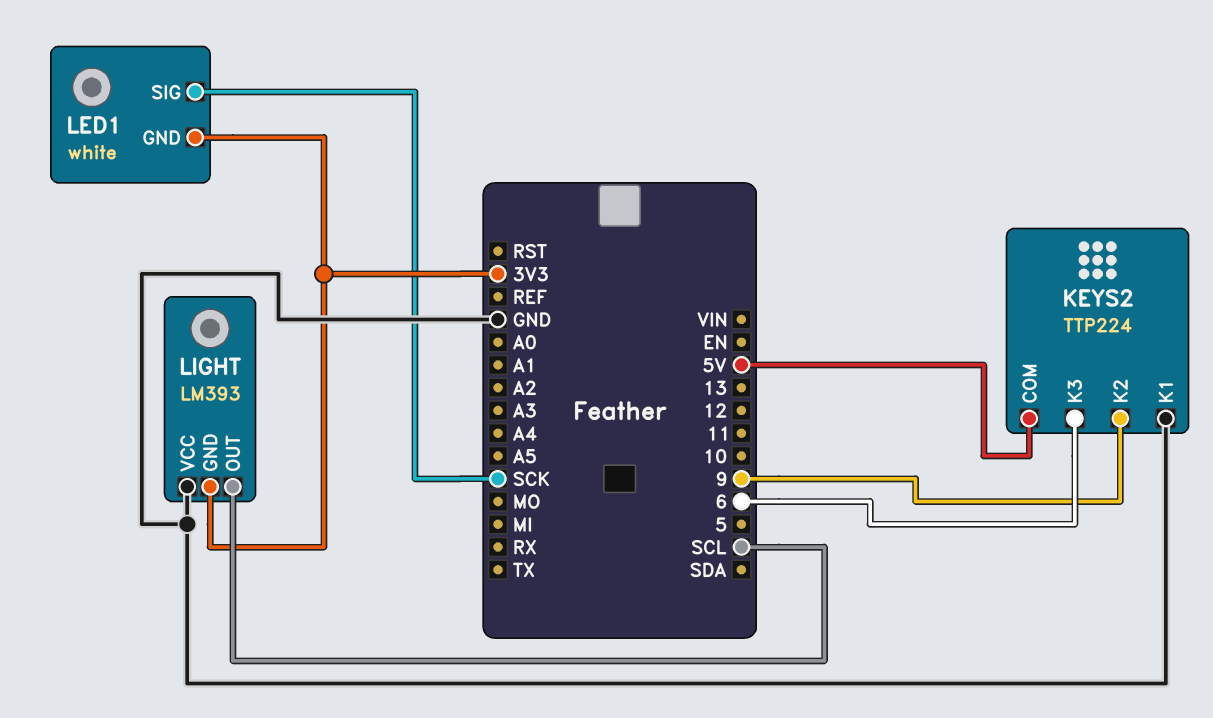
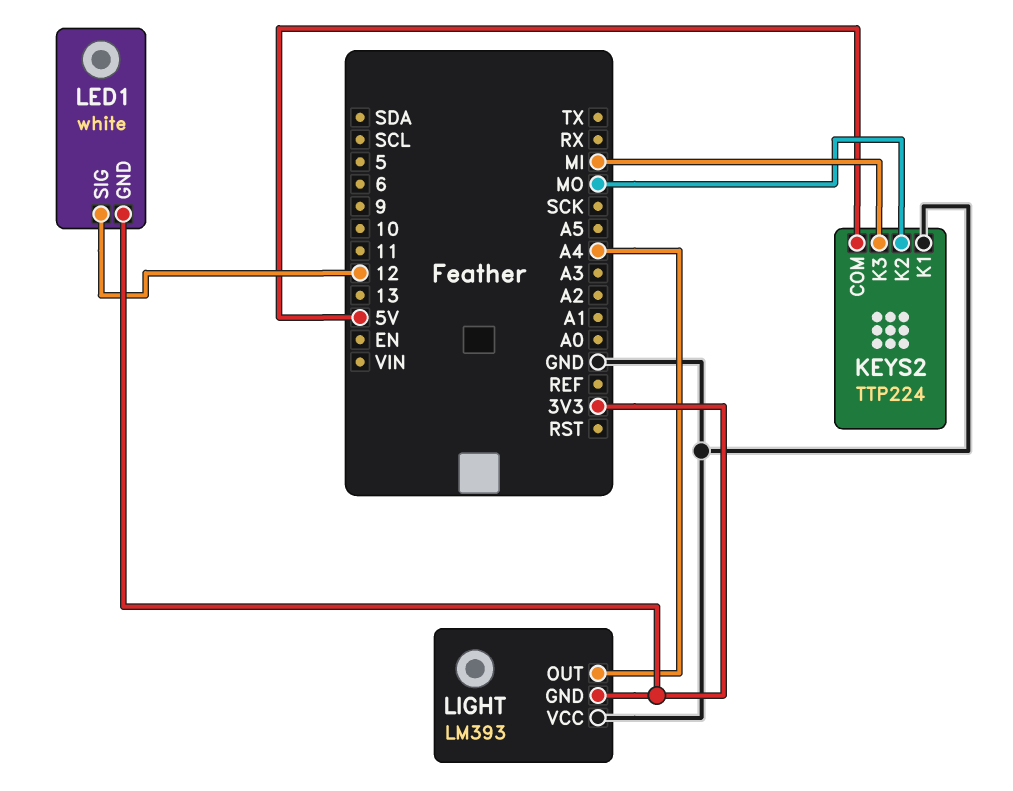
KEYS2 pin K2: 9 -> MO
KEYS2 pin K3: 6 -> MI
LED1 pin SIG: SCK -> 12
LIGHT pin OUT: SCL -> A4

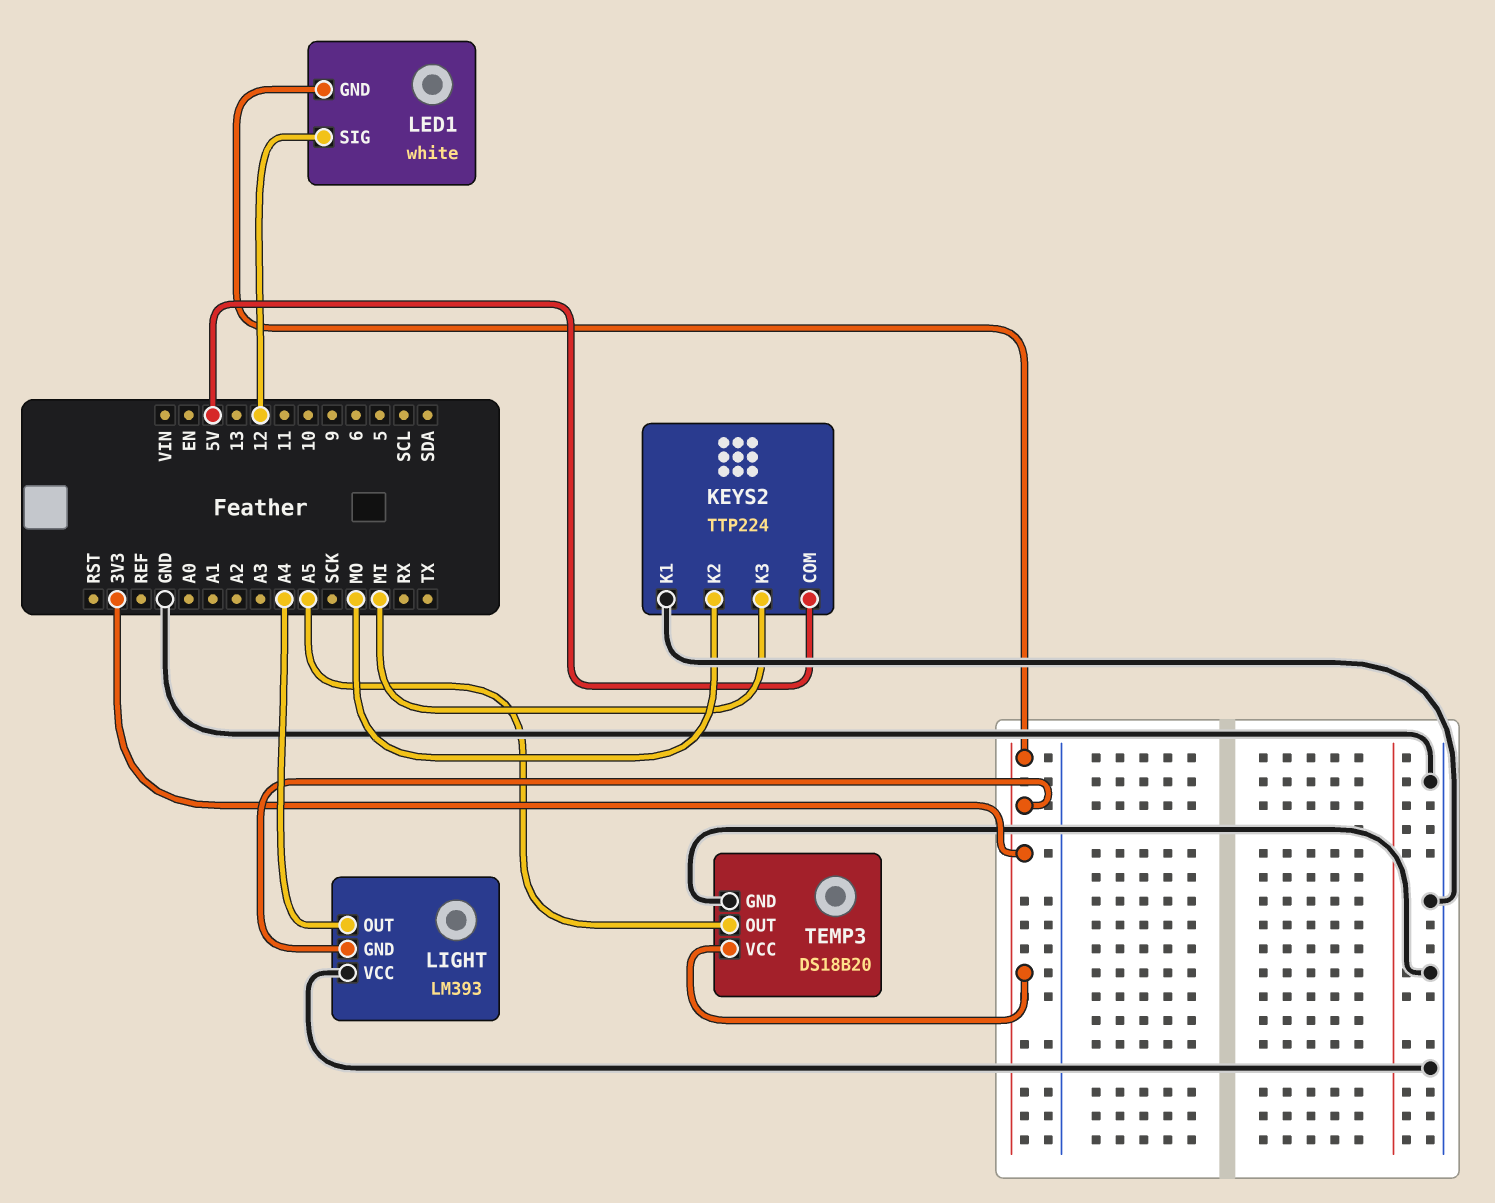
TEMP3: none -> DS18B20
TEMP3 pin GND: none -> GND
TEMP3 pin OUT: none -> A5
TEMP3 pin VCC: none -> 3V3

